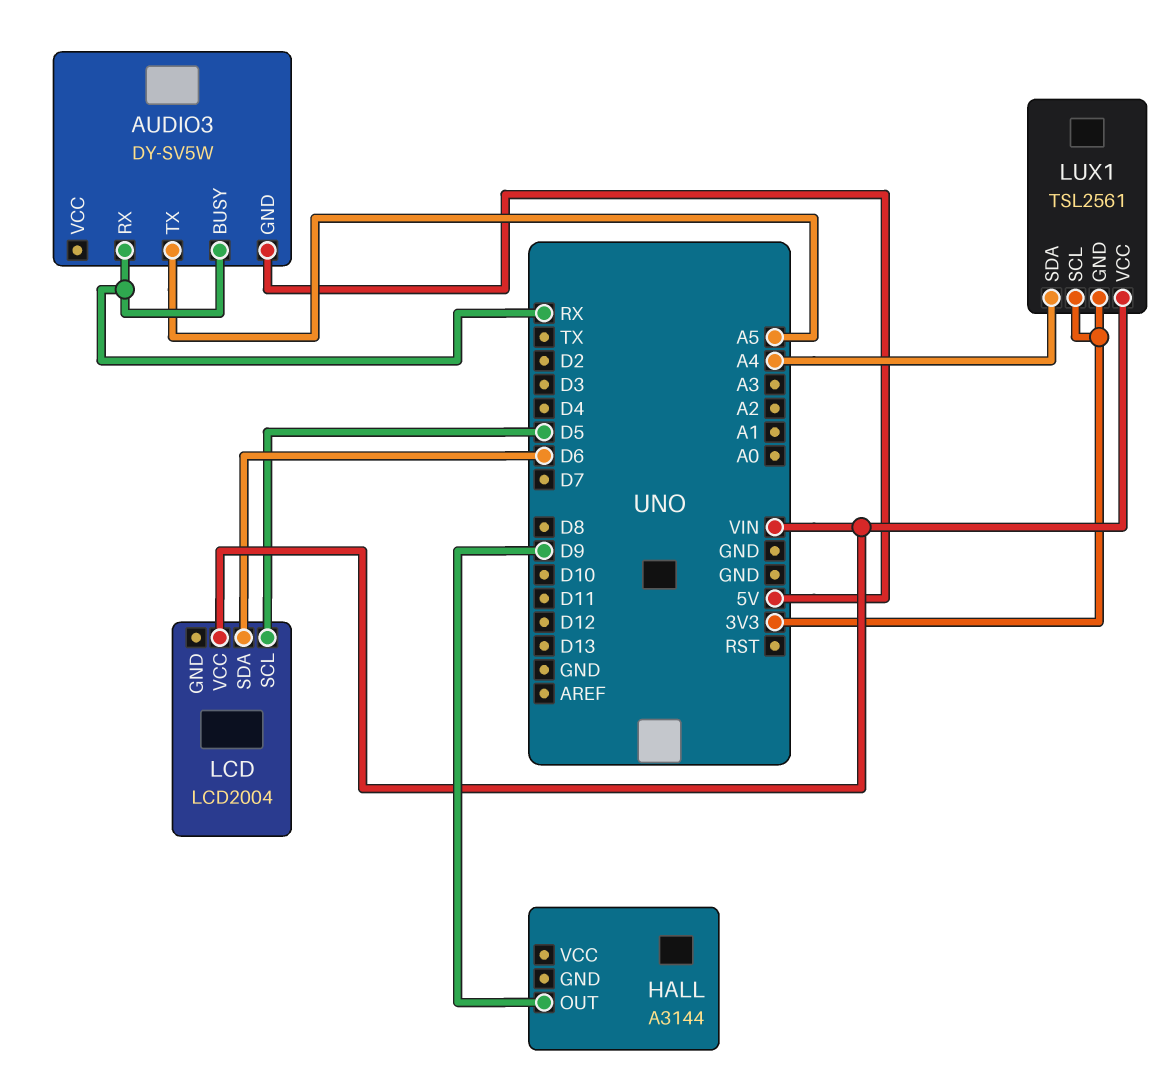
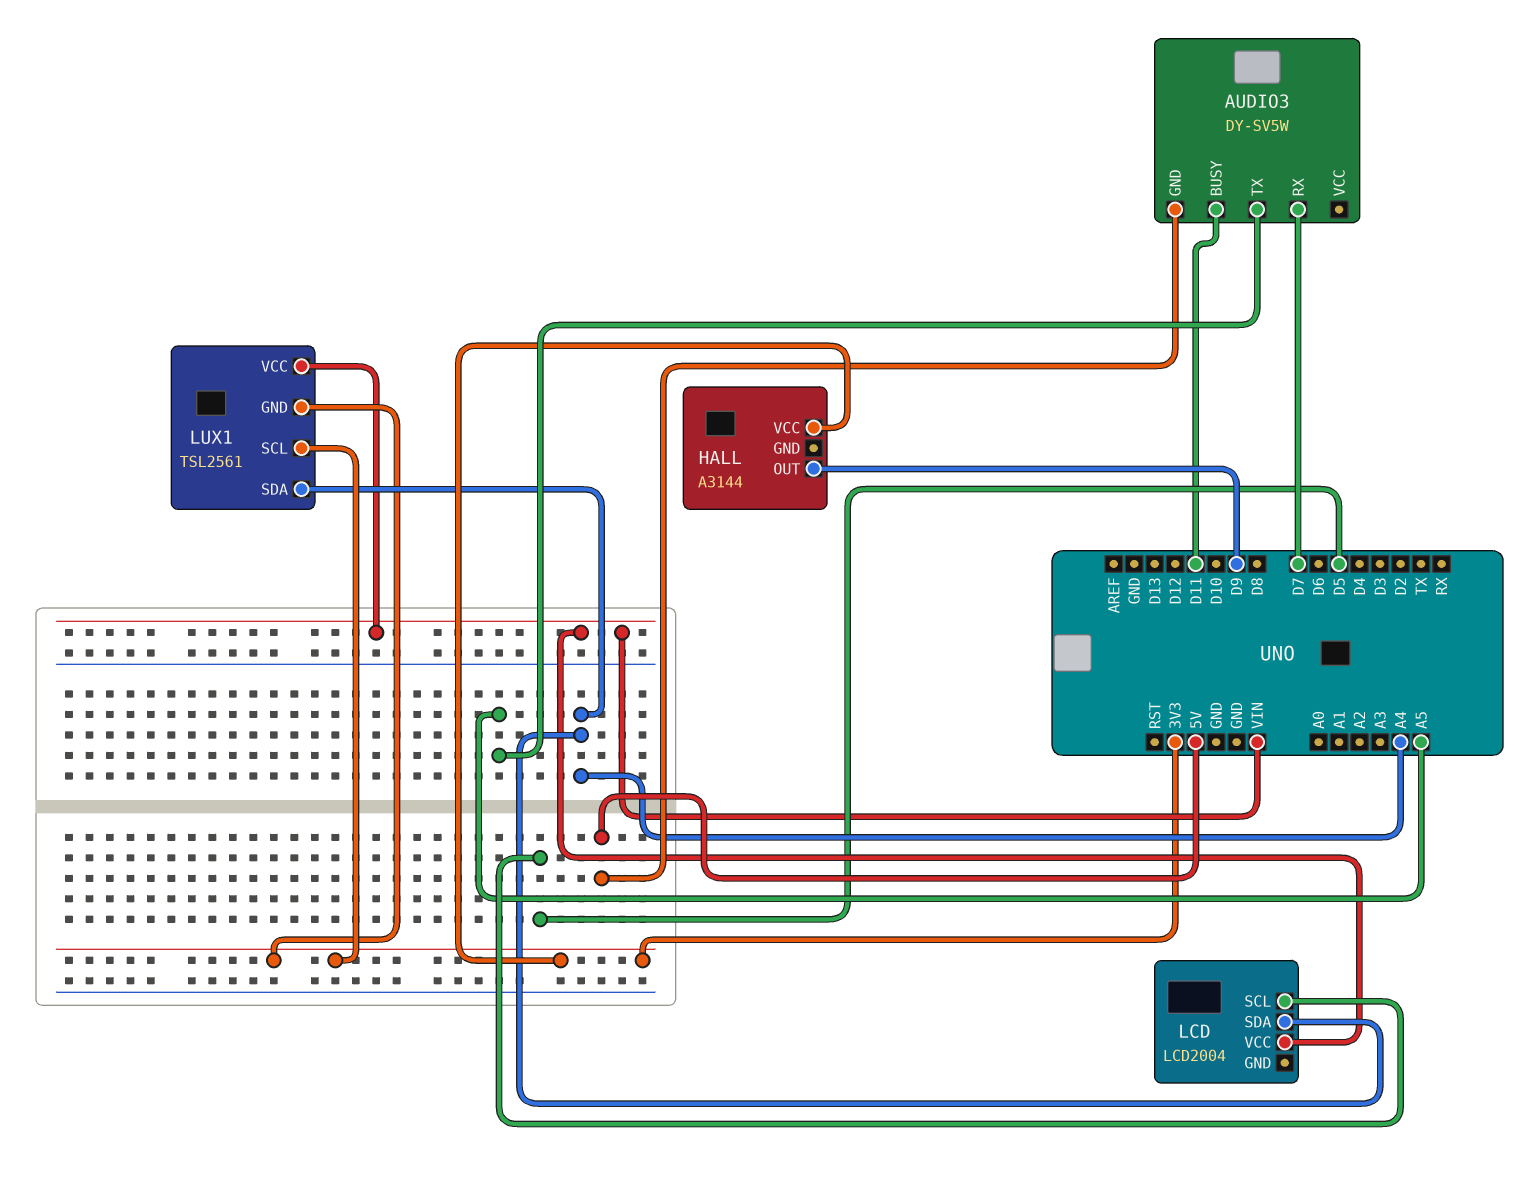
AUDIO3 pin BUSY: RX -> D11
AUDIO3 pin RX: RX -> D7
HALL pin VCC: none -> 3V3
LCD pin SDA: D6 -> A4

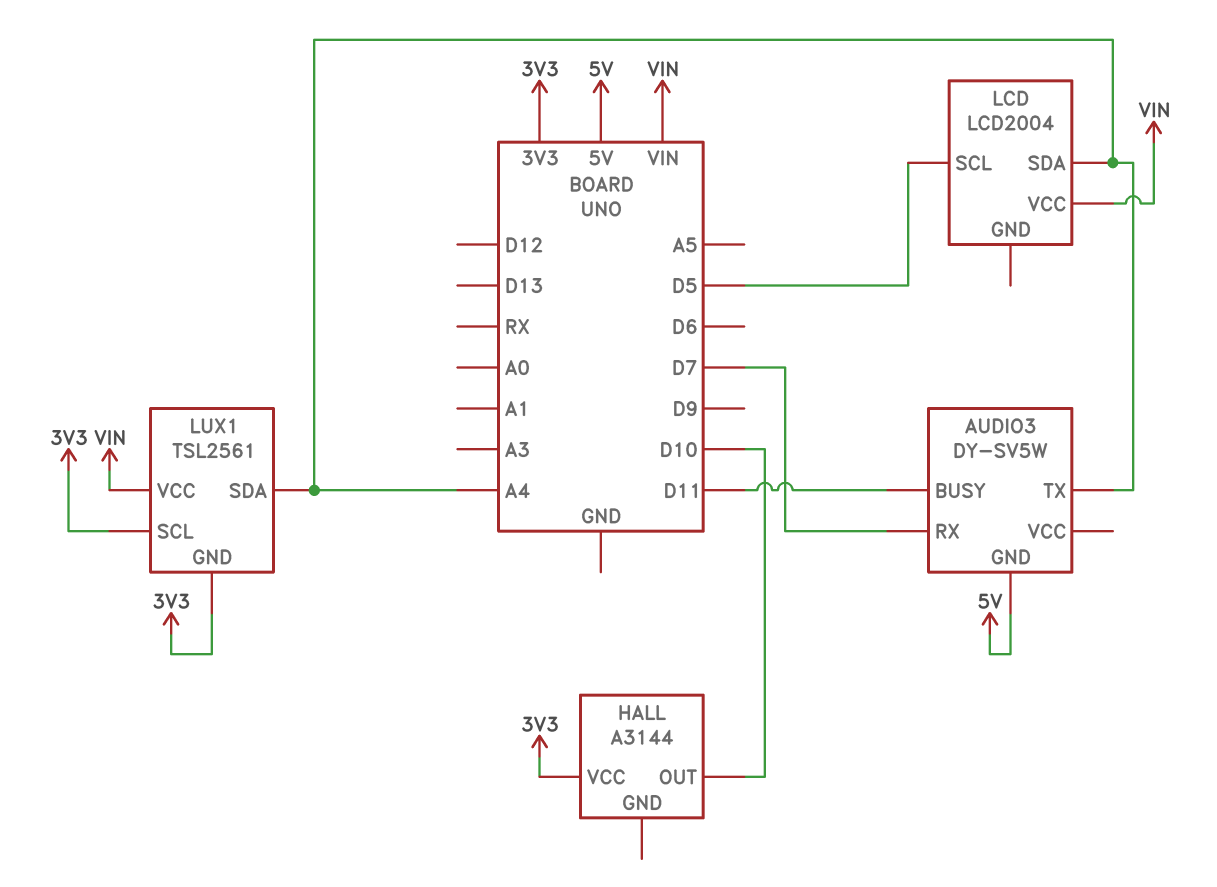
AUDIO3 pin TX: A5 -> A4
HALL pin OUT: D9 -> D10

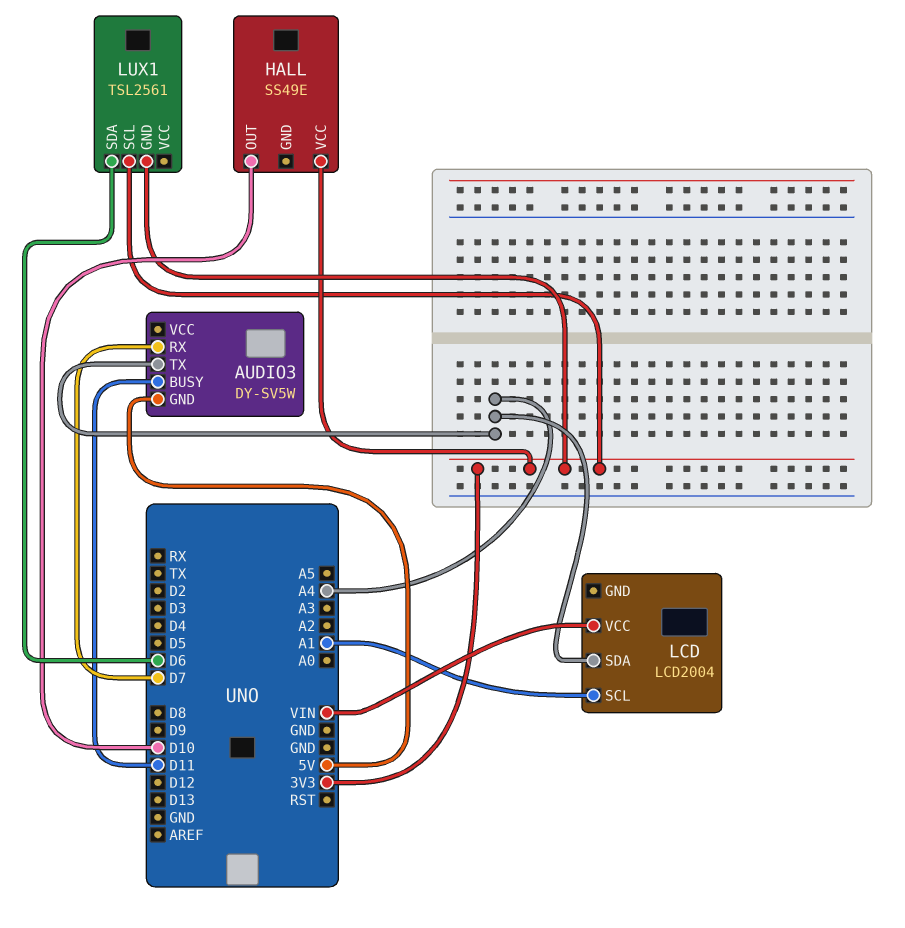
HALL: A3144 -> SS49E
LCD pin SCL: D5 -> A1
LUX1 pin SDA: A4 -> D6
LUX1 pin VCC: VIN -> none

